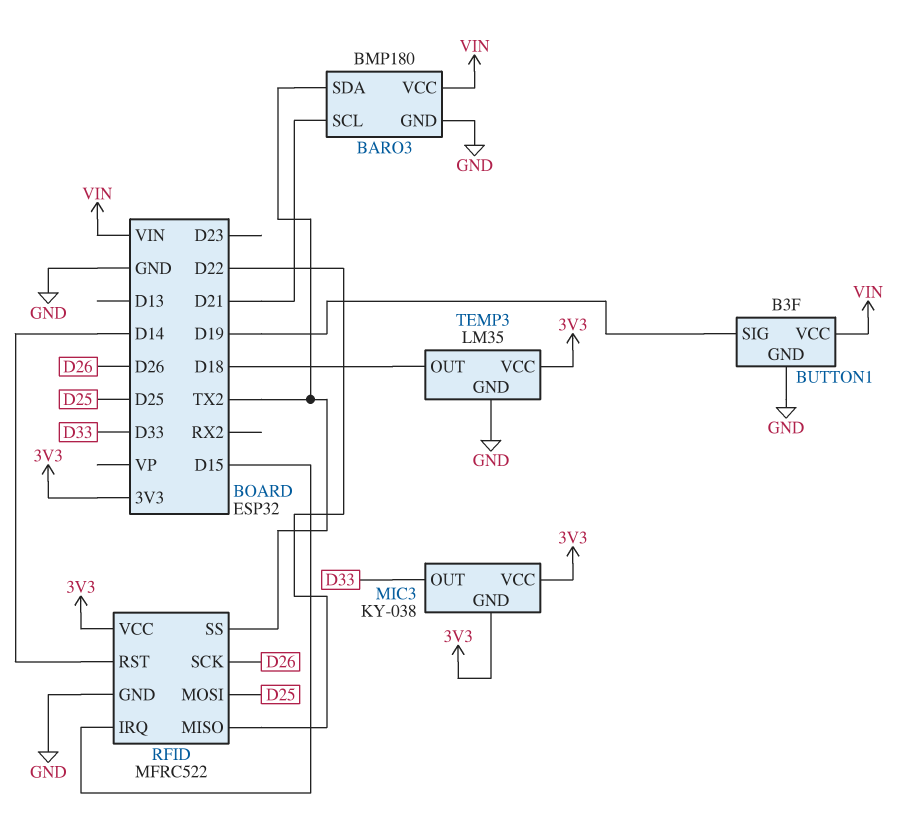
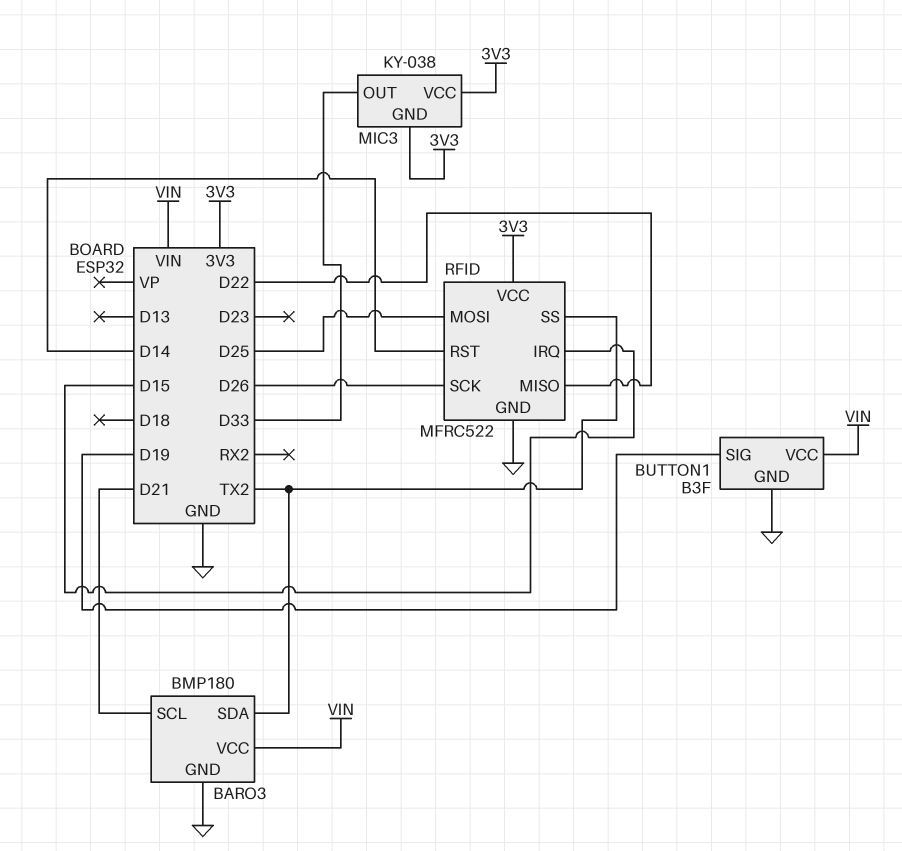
TEMP3: LM35 -> none
TEMP3 pin GND: GND -> none
TEMP3 pin OUT: D18 -> none
TEMP3 pin VCC: 3V3 -> none

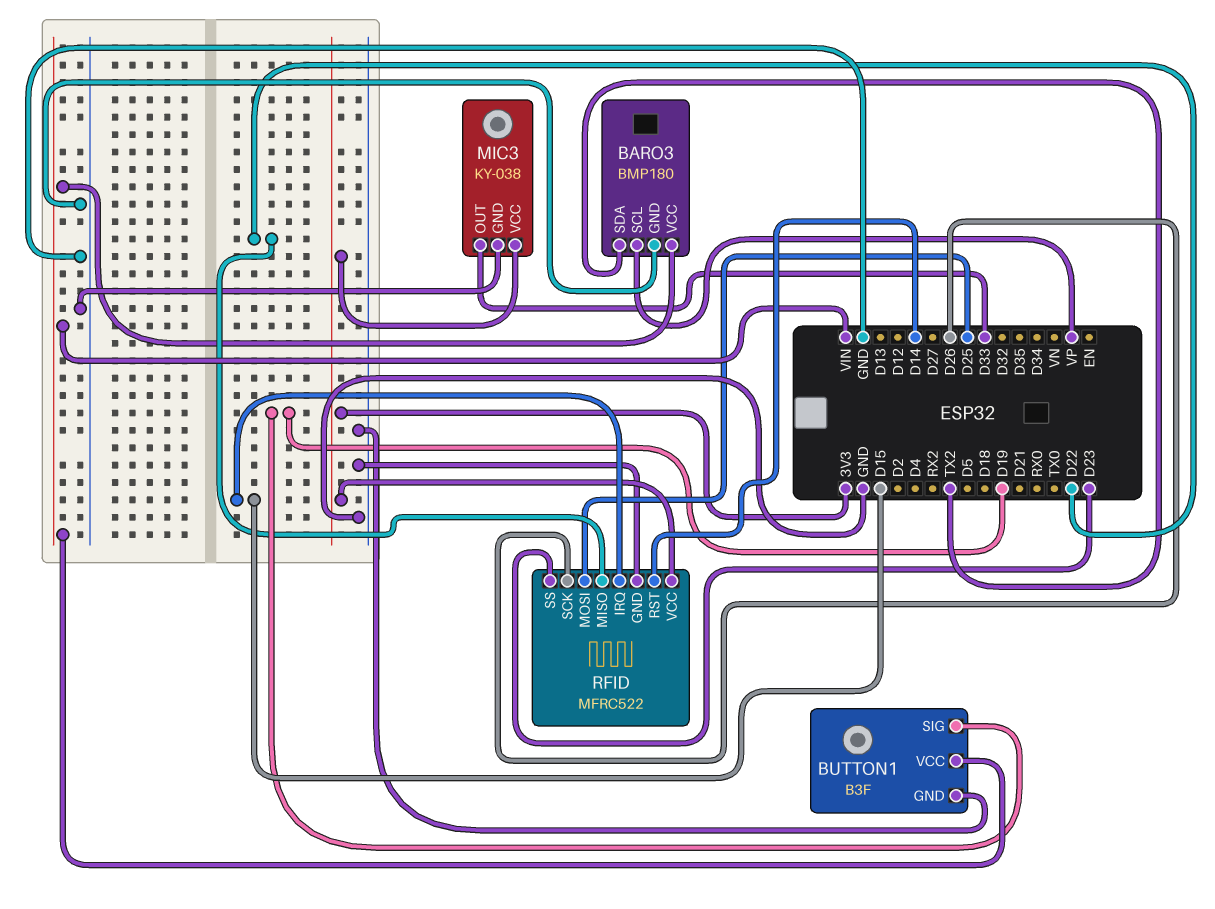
BARO3 pin SCL: D21 -> VP
MIC3 pin GND: 3V3 -> GND
RFID pin SS: TX2 -> D23

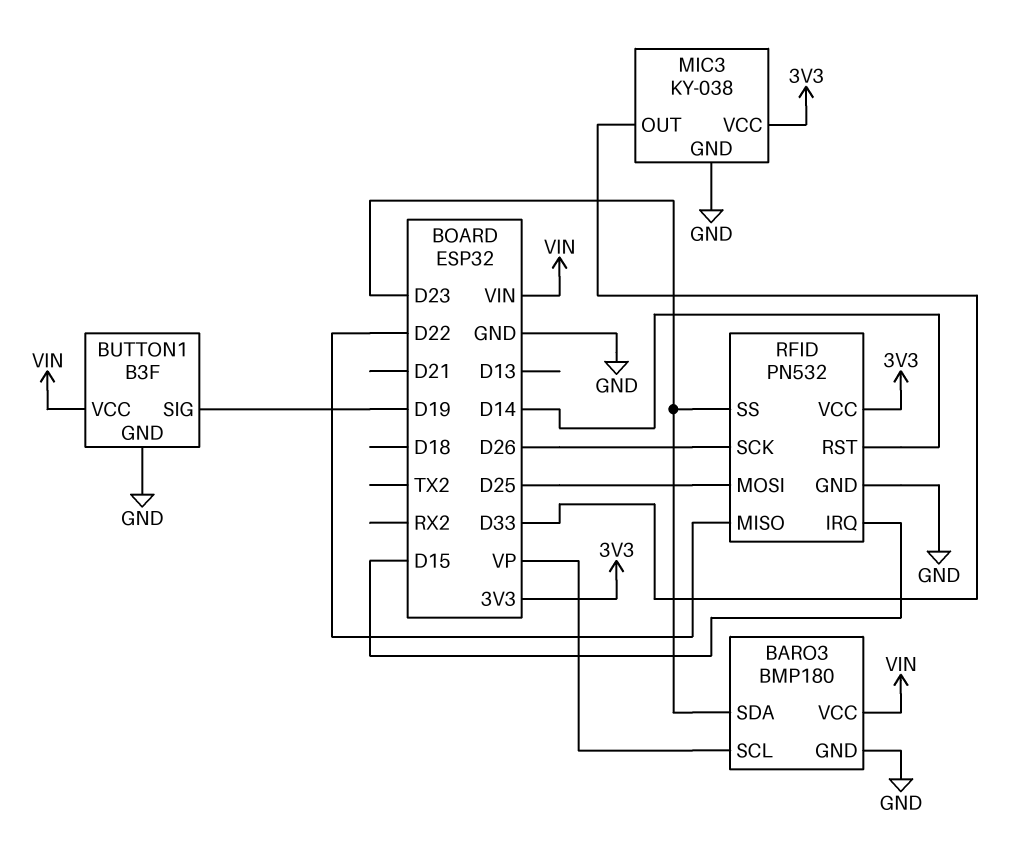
BARO3 pin SDA: TX2 -> D23
RFID: MFRC522 -> PN532

